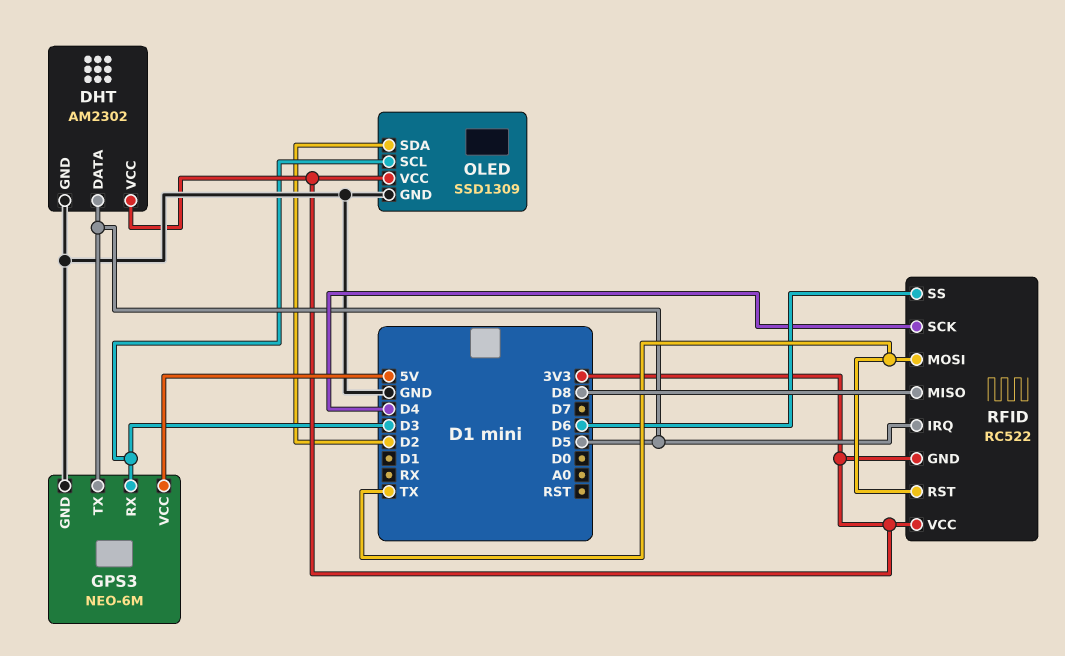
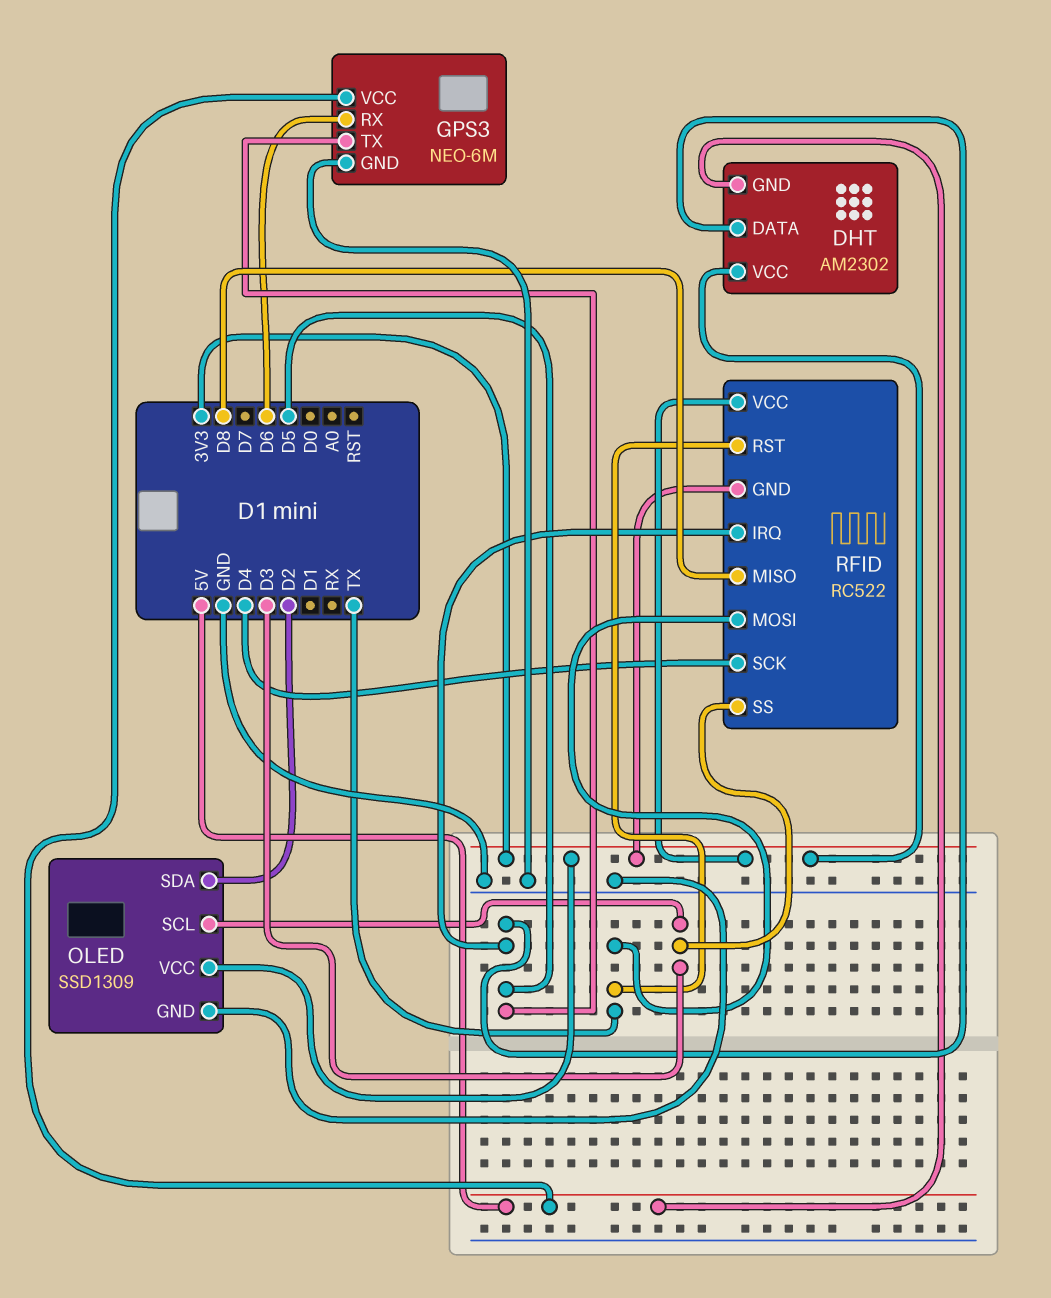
DHT pin GND: GND -> 5V
GPS3 pin RX: D3 -> D6
RFID pin SS: D6 -> D3

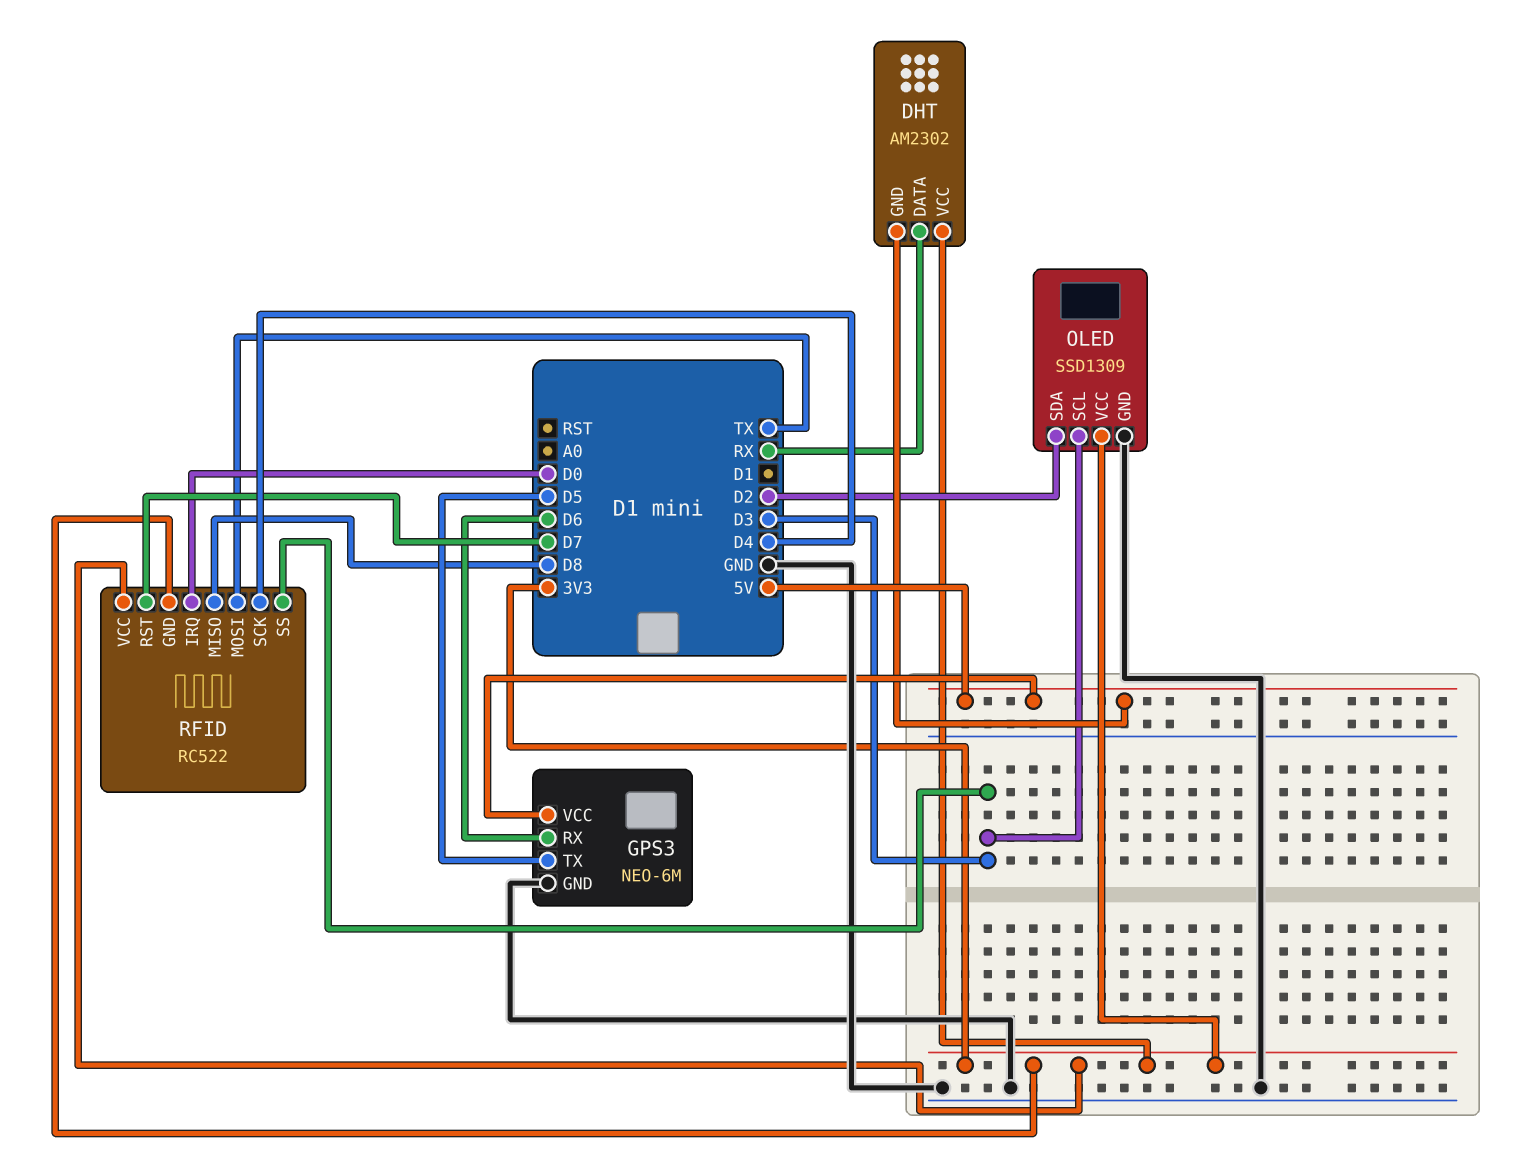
DHT pin DATA: D5 -> RX
RFID pin IRQ: D5 -> D0
RFID pin RST: TX -> D7

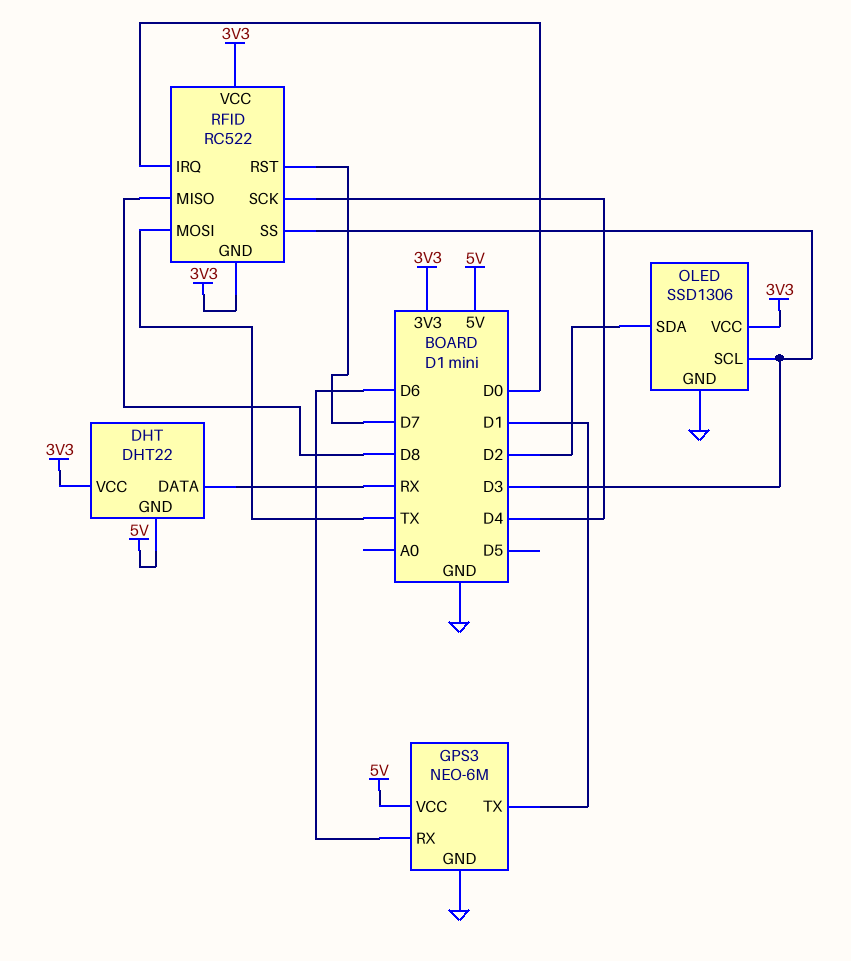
DHT: AM2302 -> DHT22
GPS3 pin TX: D5 -> D1
OLED: SSD1309 -> SSD1306

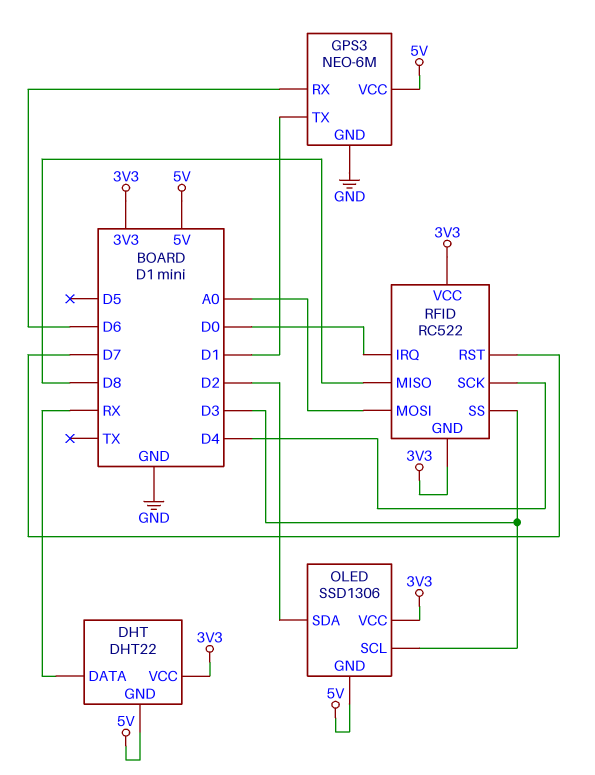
OLED pin GND: GND -> 5V
RFID pin MOSI: TX -> A0

